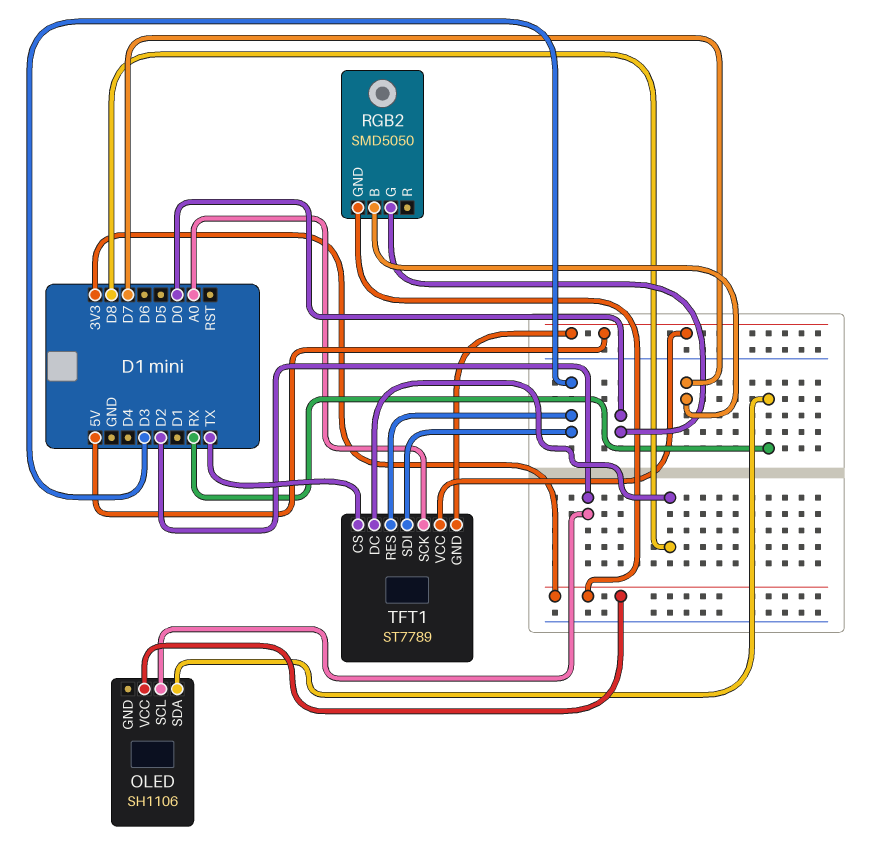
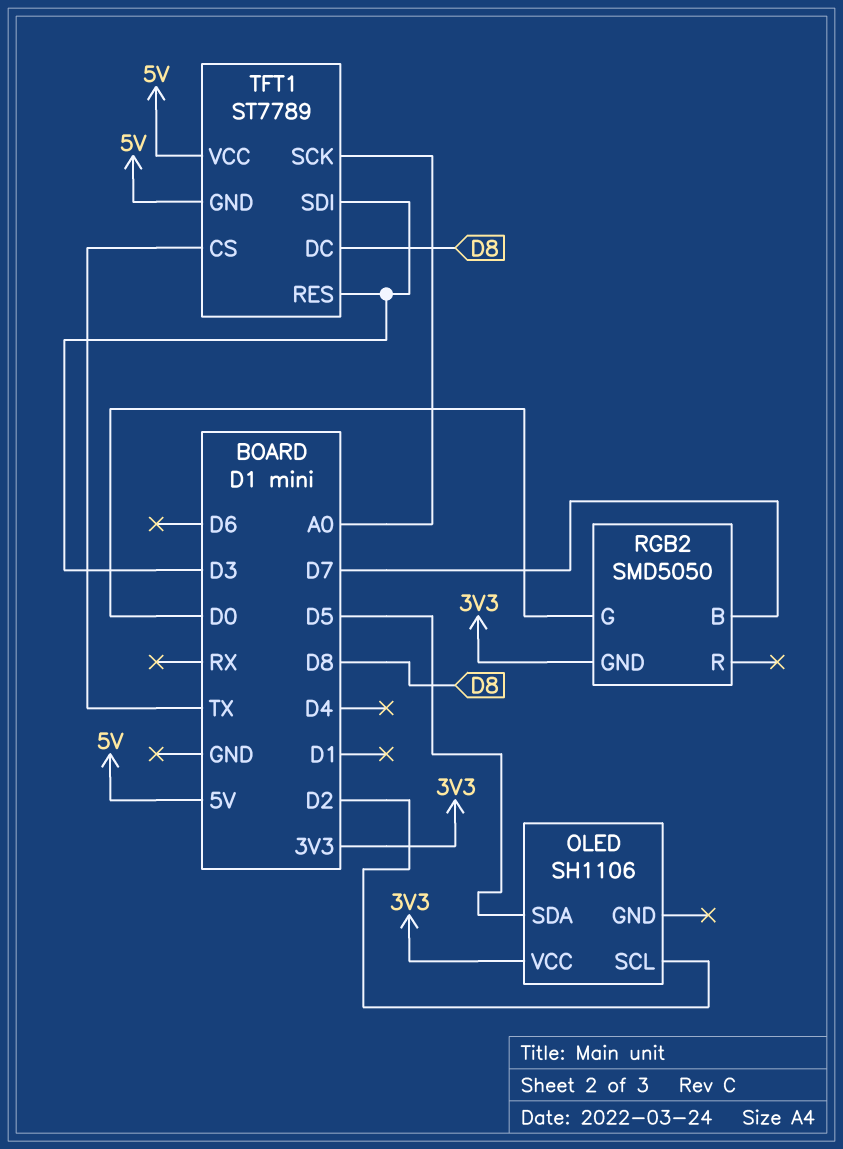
OLED pin SDA: RX -> D5

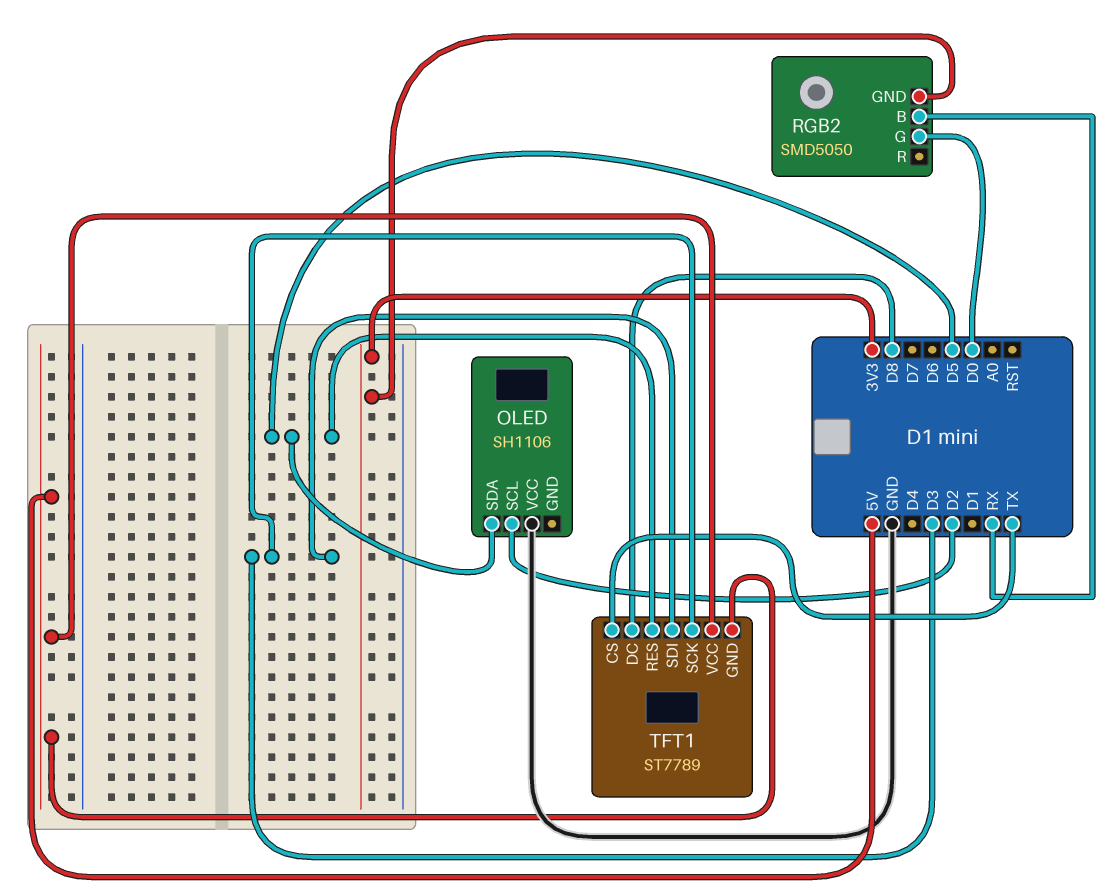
OLED pin VCC: 3V3 -> GND
RGB2 pin B: D7 -> RX
TFT1 pin RES: D3 -> D5
TFT1 pin SCK: A0 -> D3

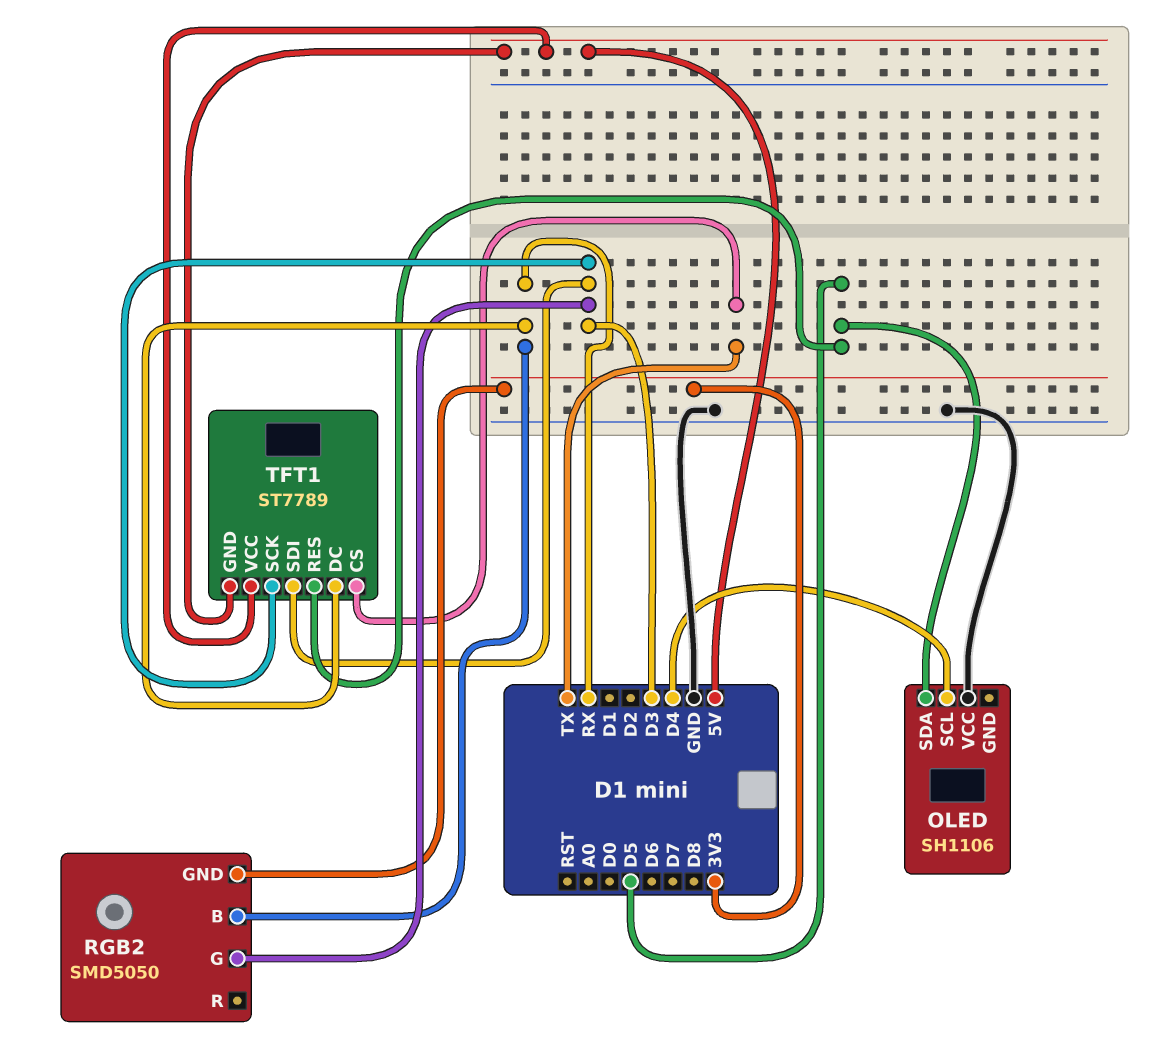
OLED pin SCL: D2 -> D4
RGB2 pin G: D0 -> D3
TFT1 pin DC: D8 -> RX

